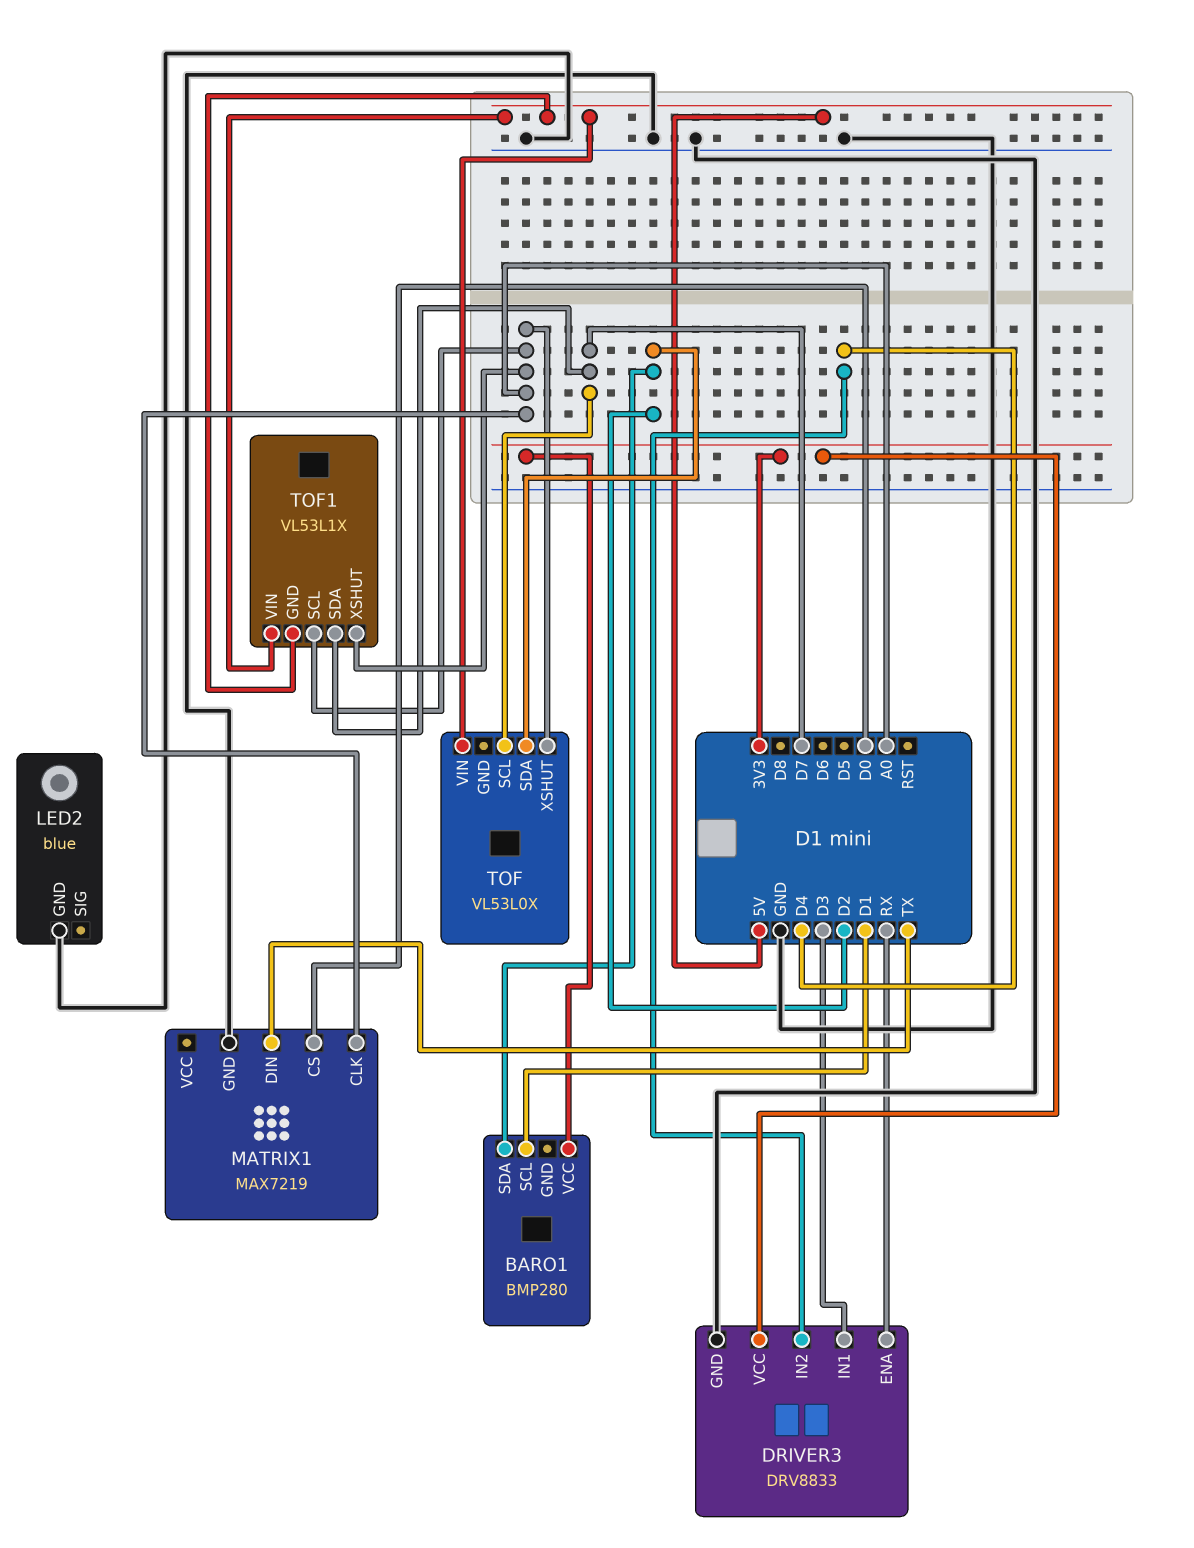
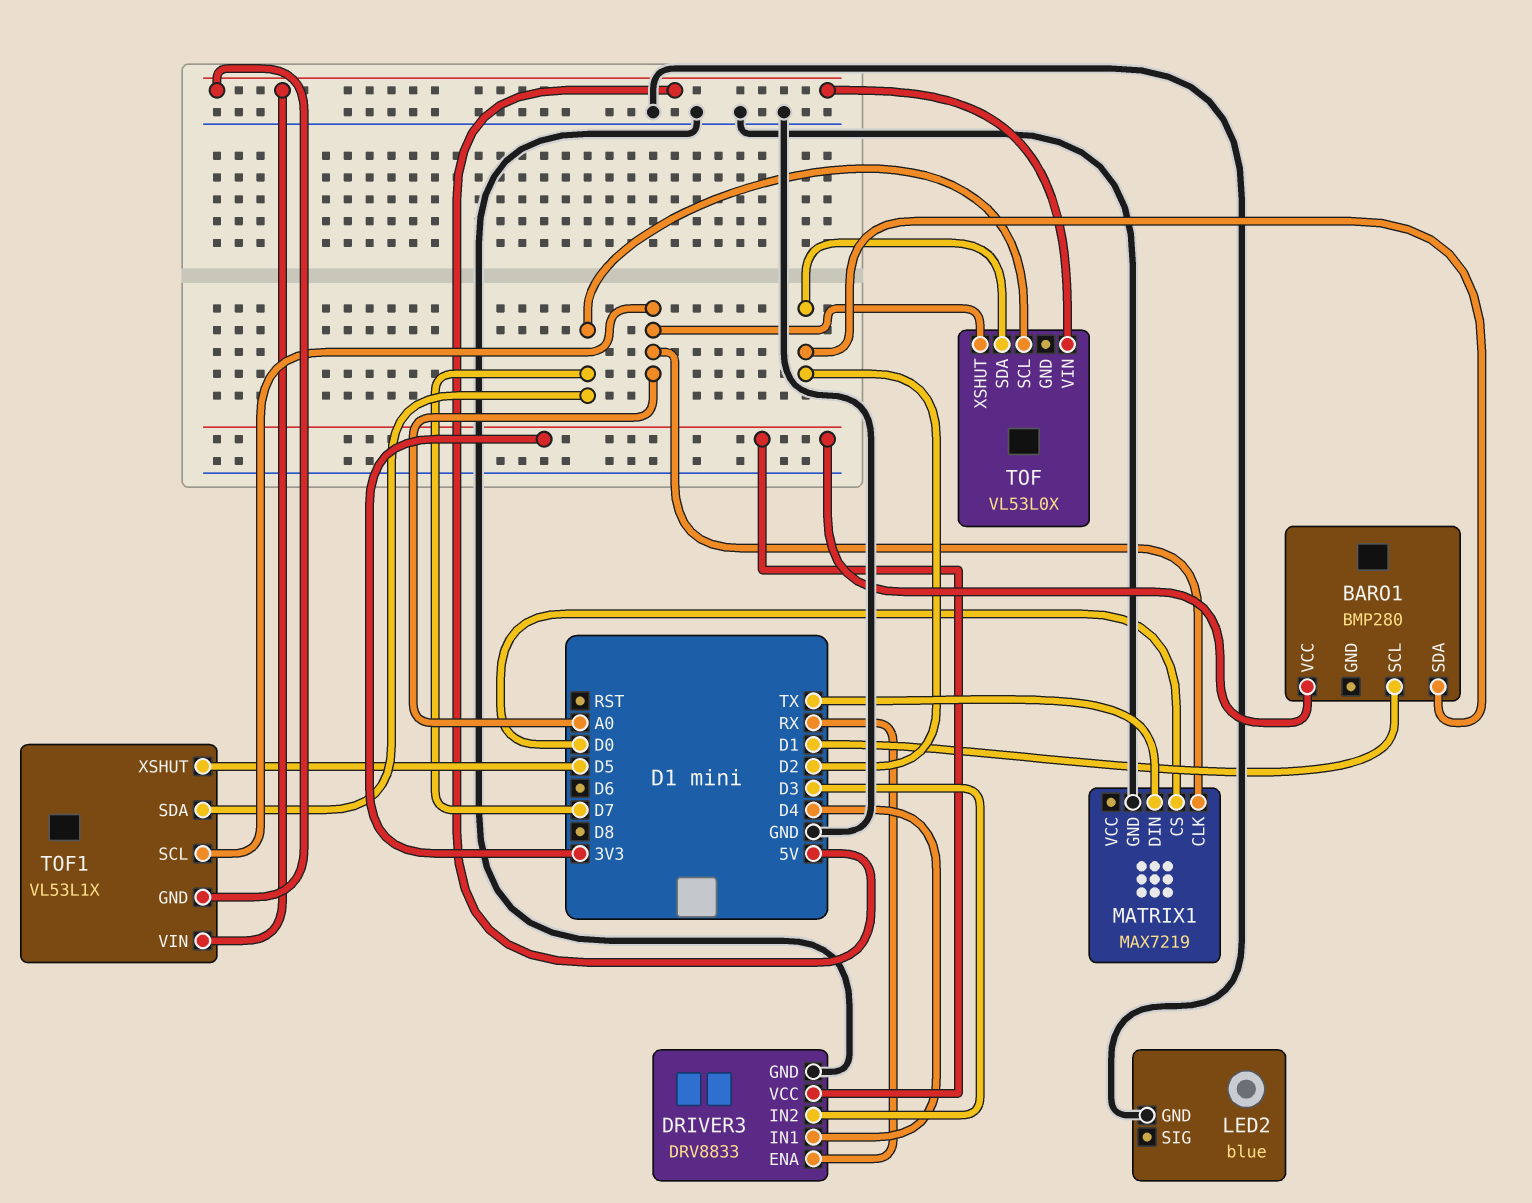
DRIVER3 pin IN1: D3 -> D4
DRIVER3 pin IN2: D4 -> D3
TOF1 pin XSHUT: A0 -> D5

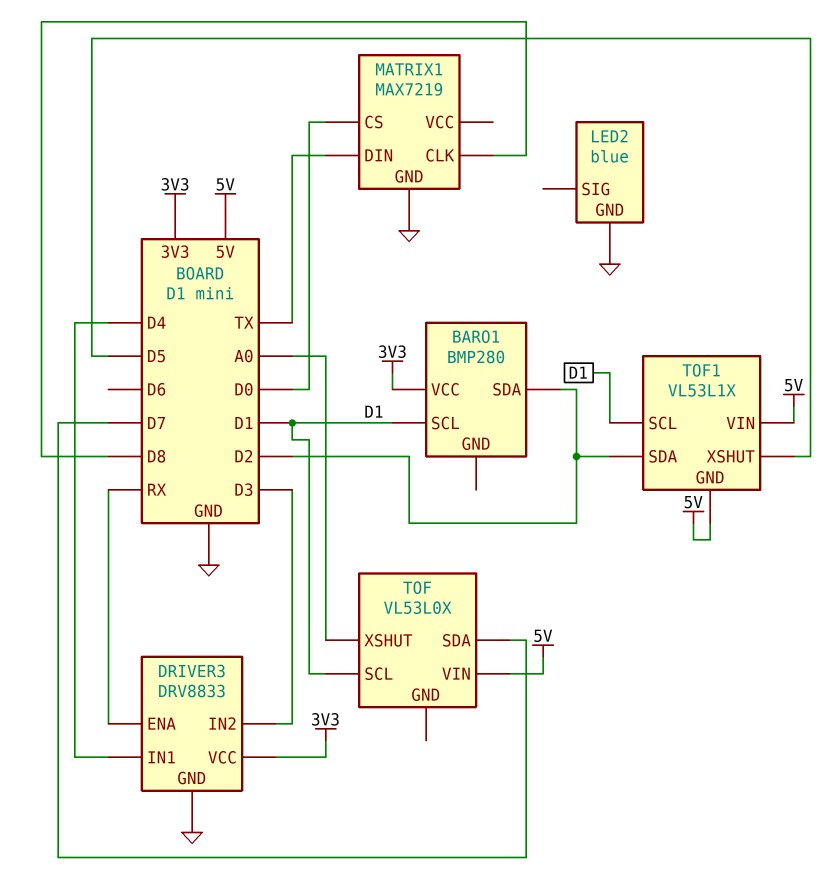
MATRIX1 pin CLK: A0 -> D8
TOF pin SCL: D7 -> D1
TOF pin SDA: D2 -> D7
TOF1 pin SCL: A0 -> D1
TOF1 pin SDA: D7 -> D2

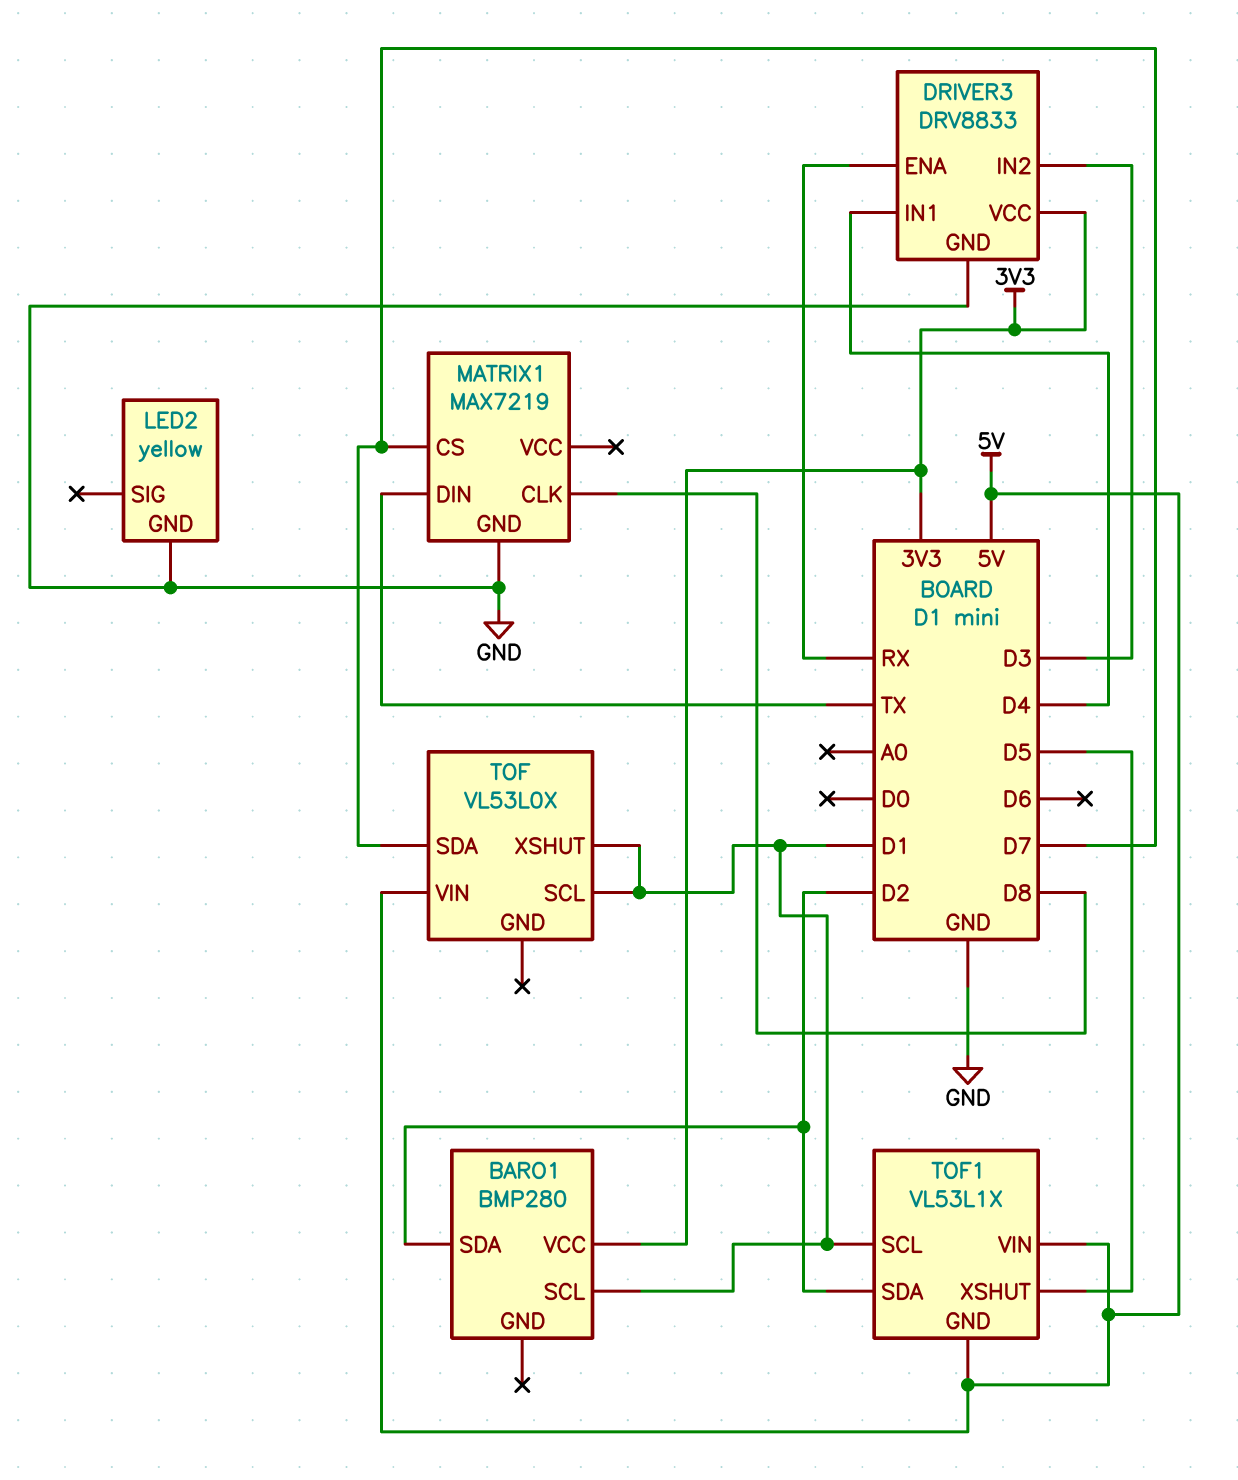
LED2: blue -> yellow
MATRIX1 pin CS: D0 -> D7
TOF pin XSHUT: A0 -> D1

